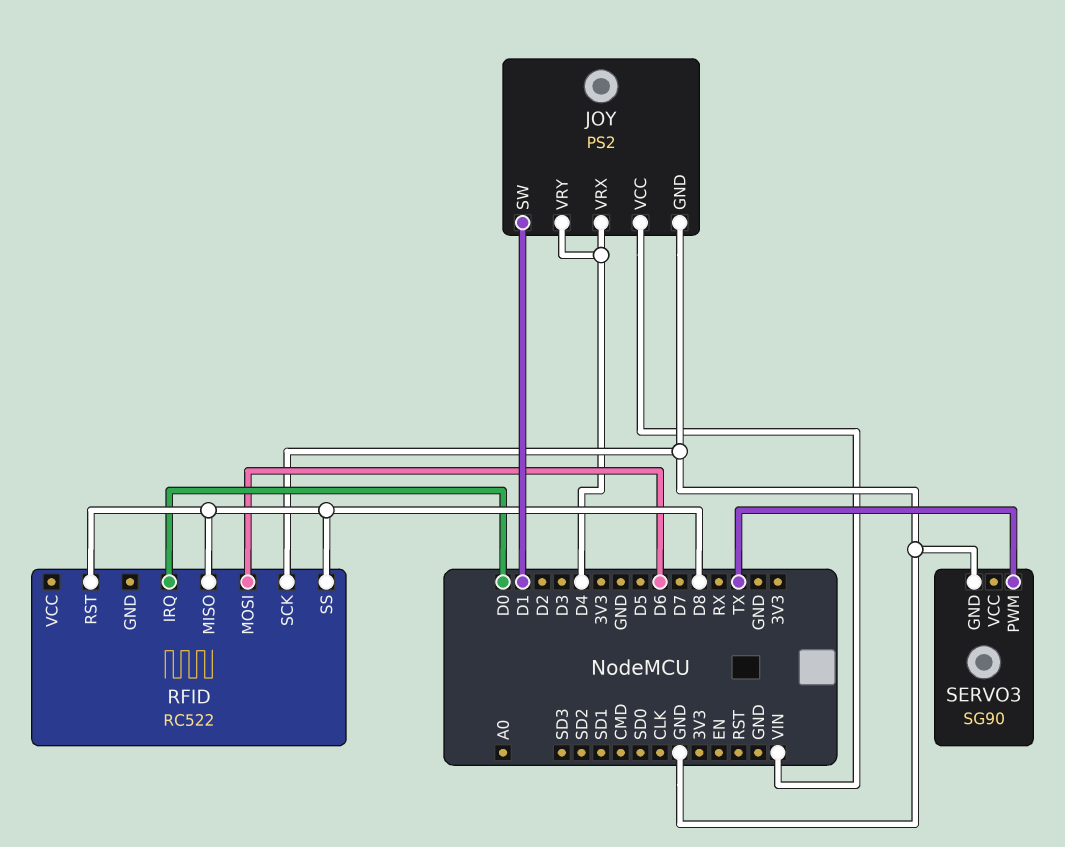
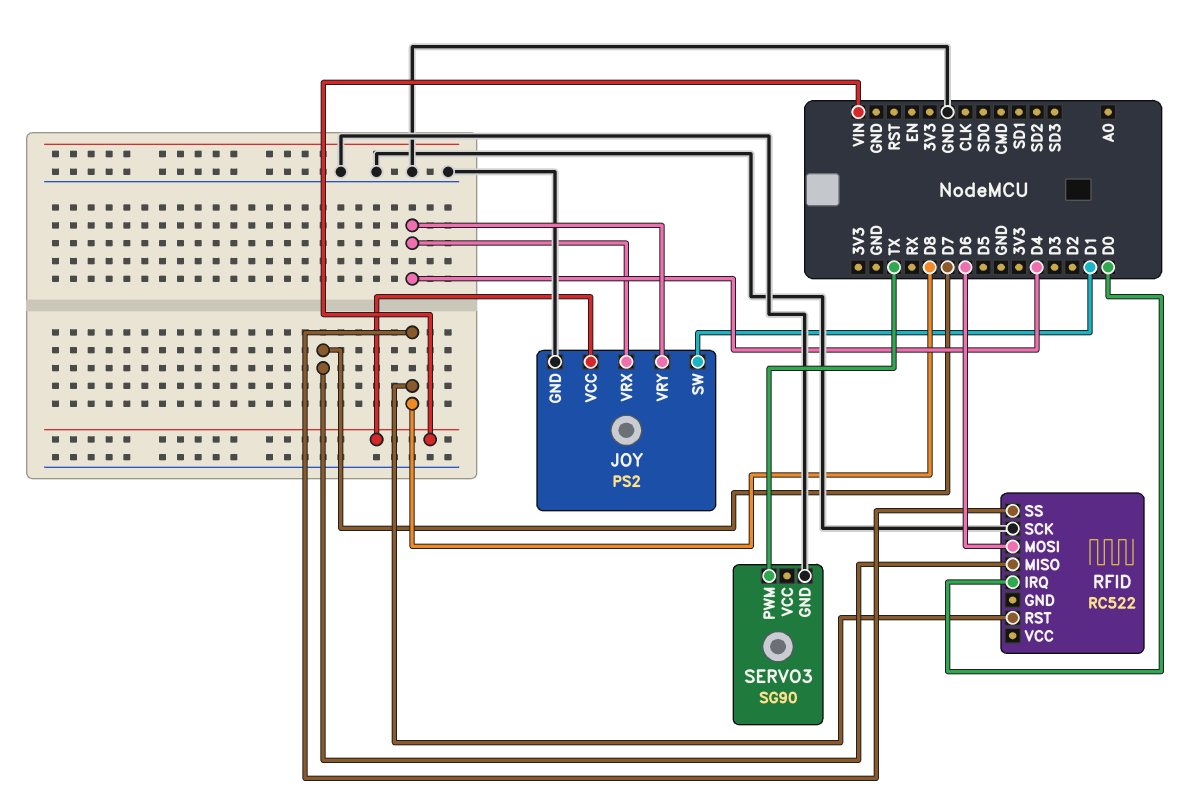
RFID pin MISO: D8 -> D7

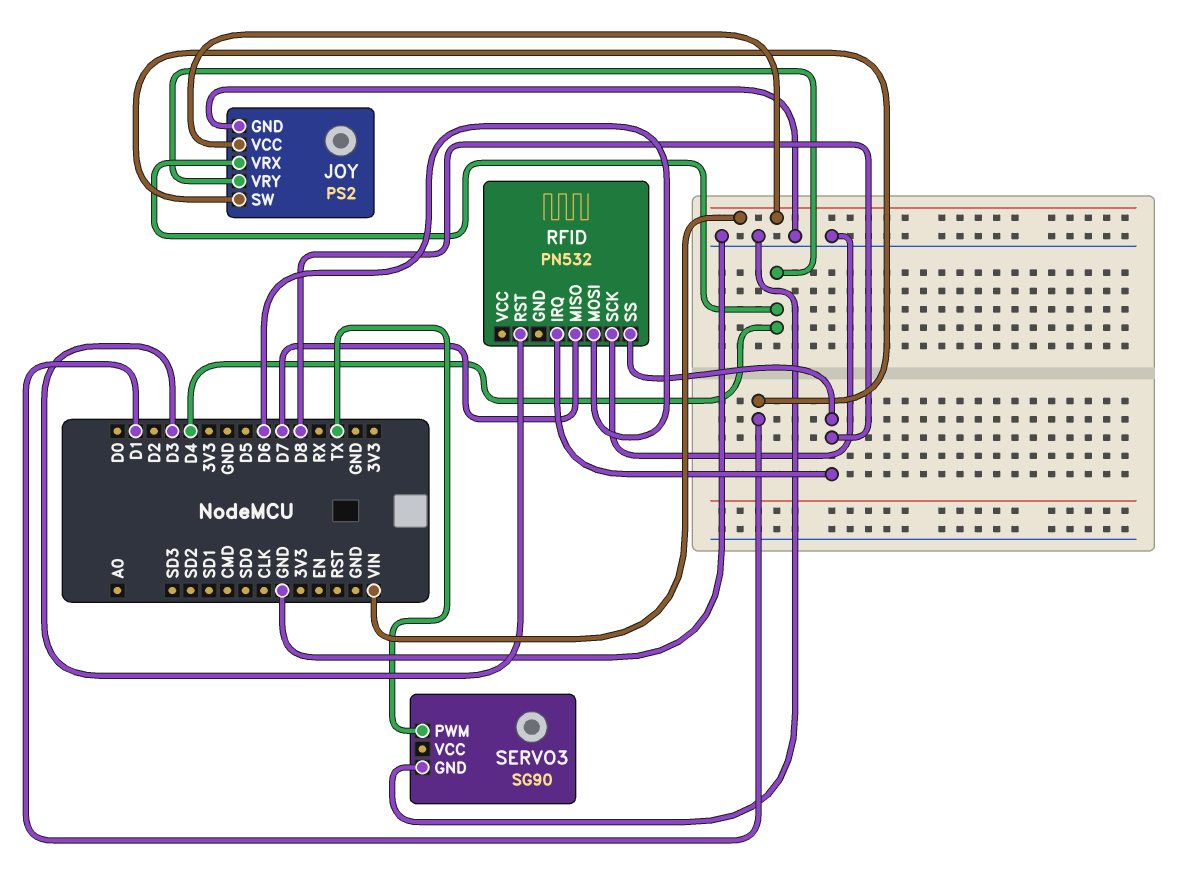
RFID: RC522 -> PN532
RFID pin IRQ: D0 -> D8
RFID pin RST: D8 -> D3

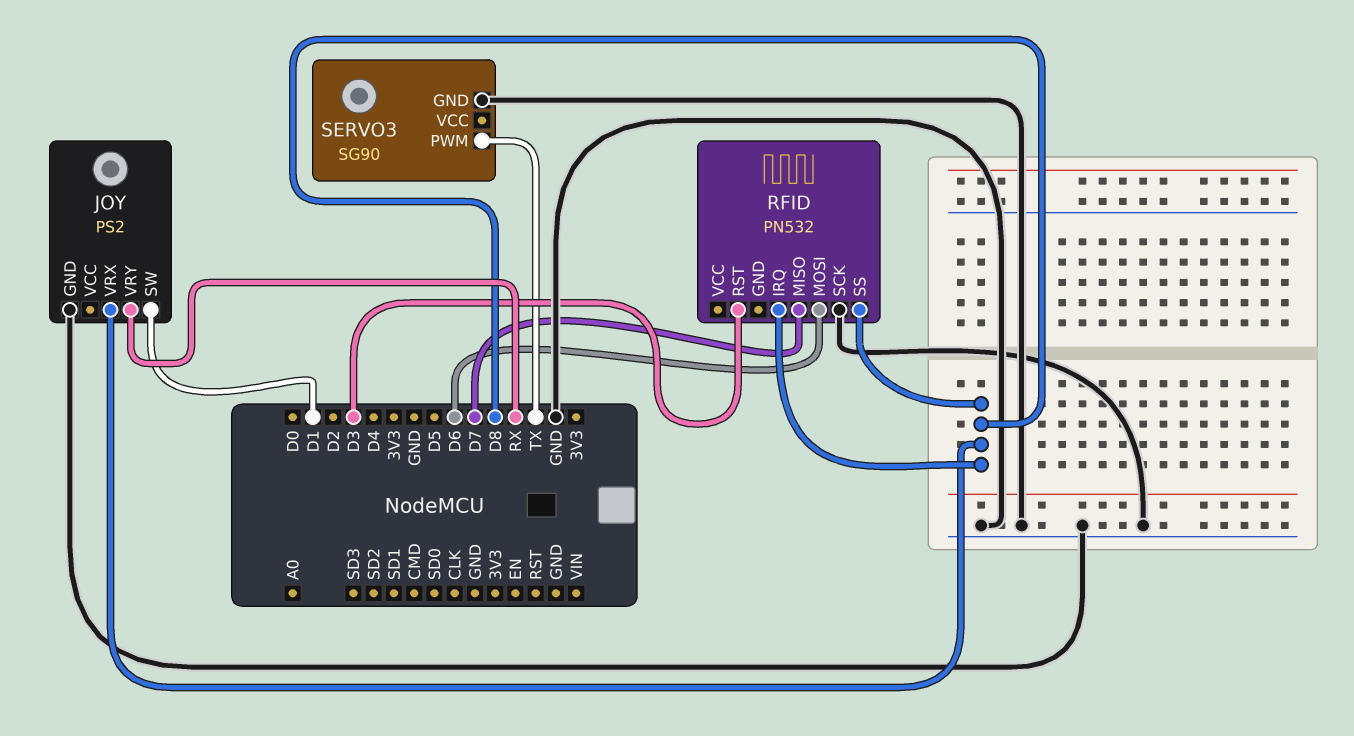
JOY pin VCC: VIN -> none
JOY pin VRX: D4 -> D8
JOY pin VRY: D4 -> RX

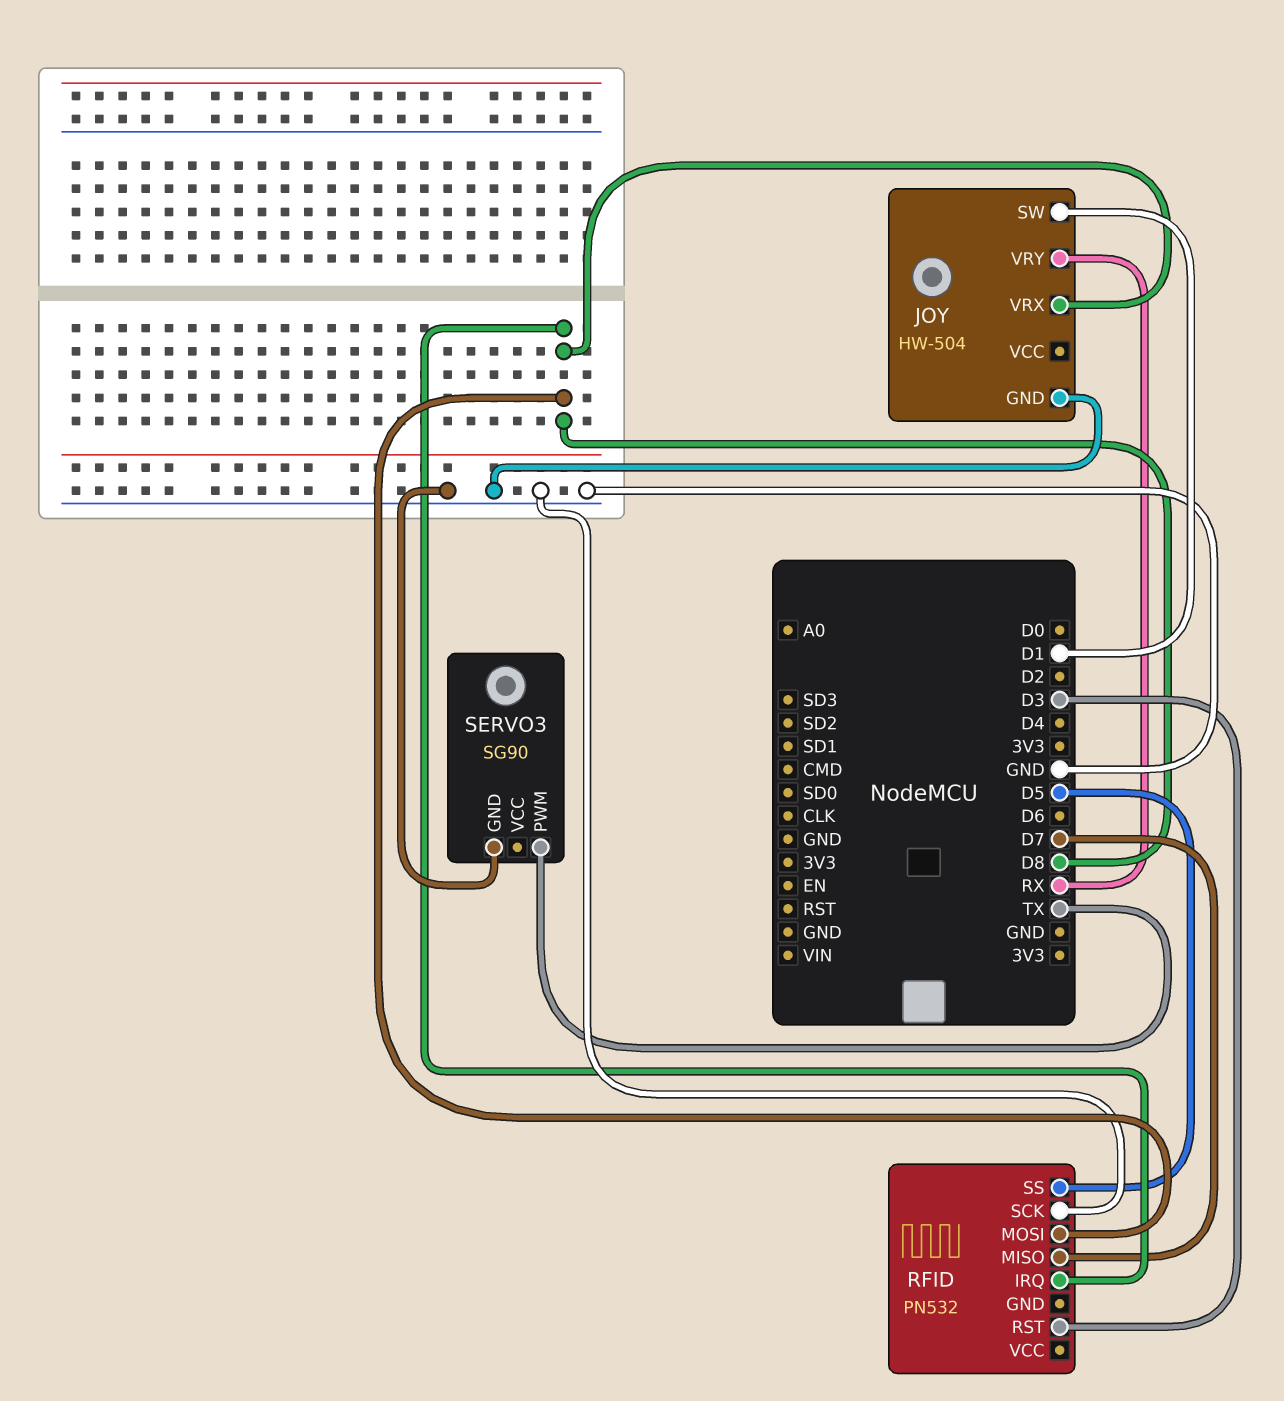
JOY: PS2 -> HW-504
RFID pin MOSI: D6 -> D8
RFID pin SS: D8 -> D5

